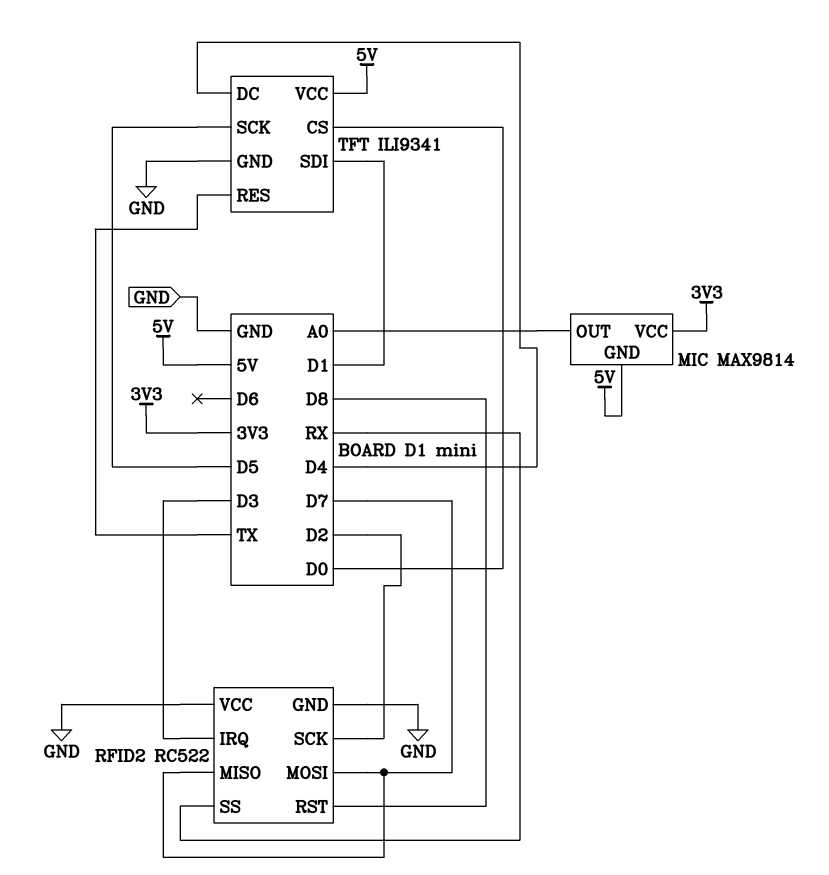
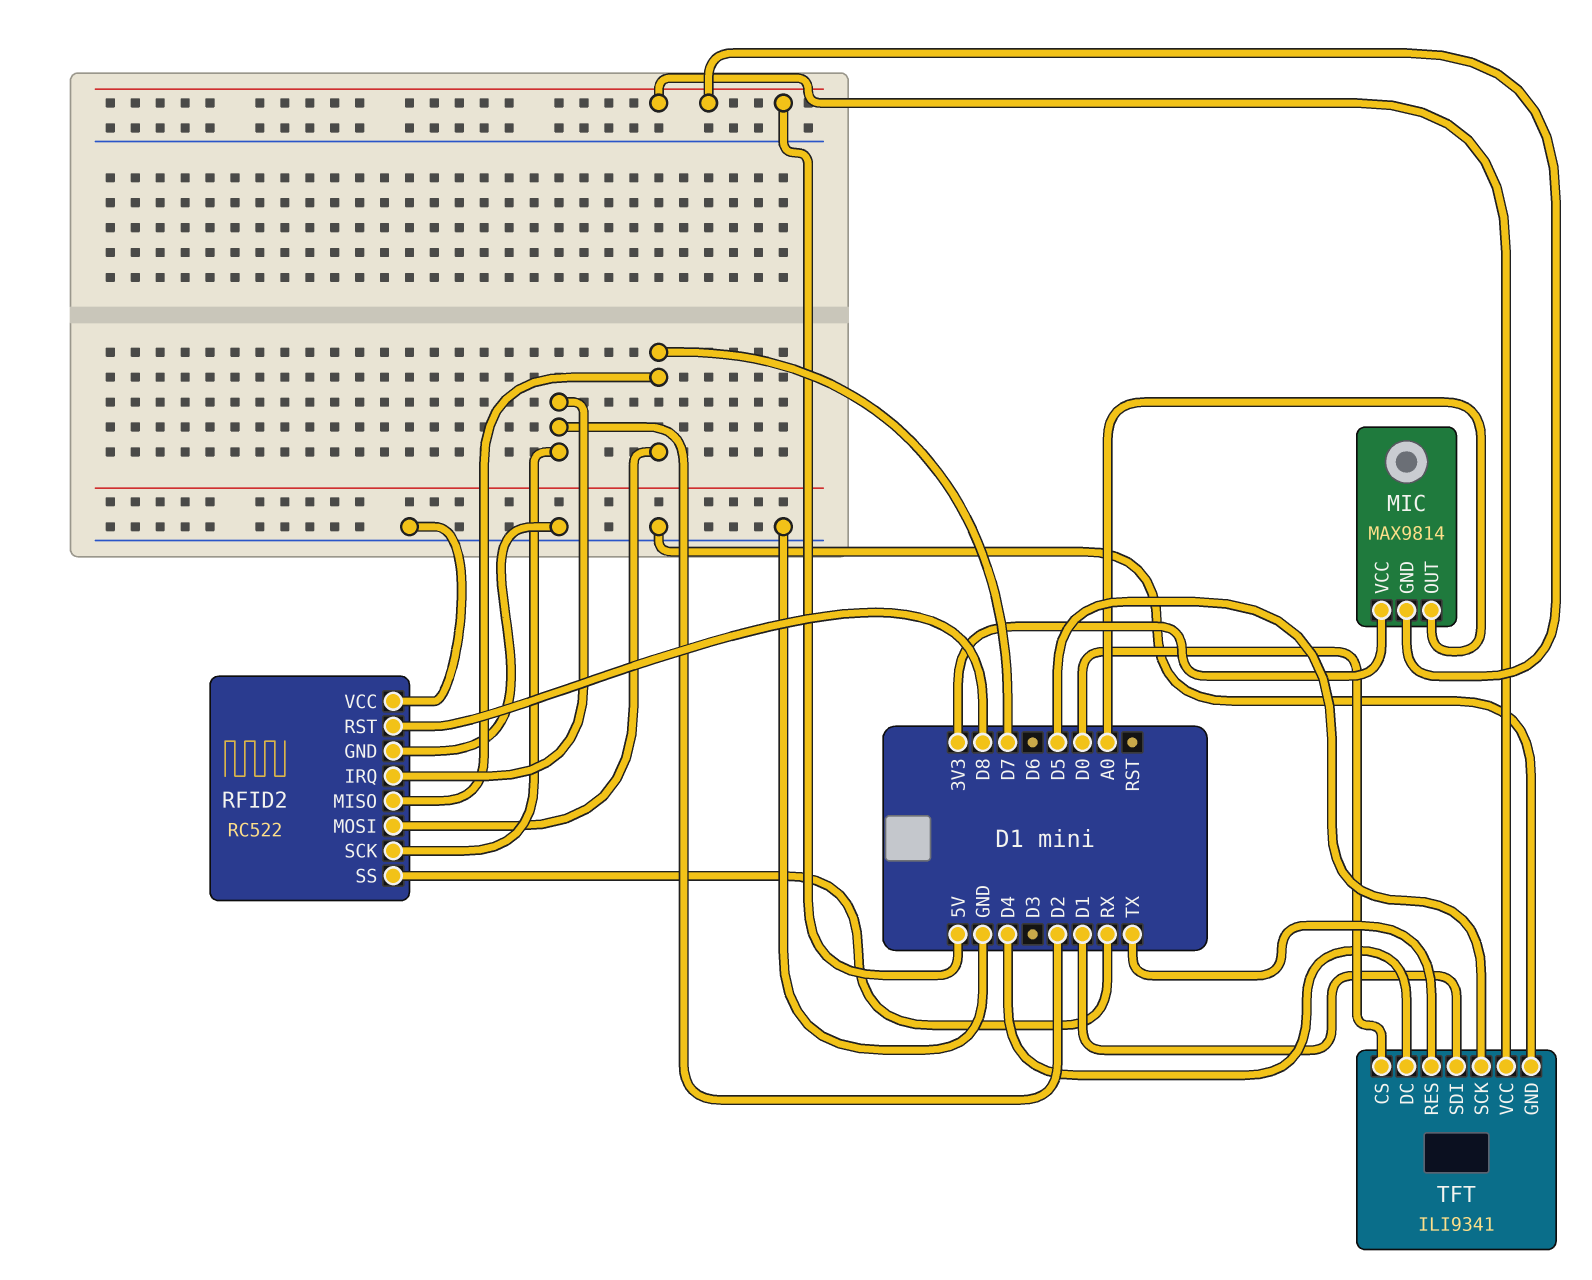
RFID2 pin IRQ: D3 -> D2

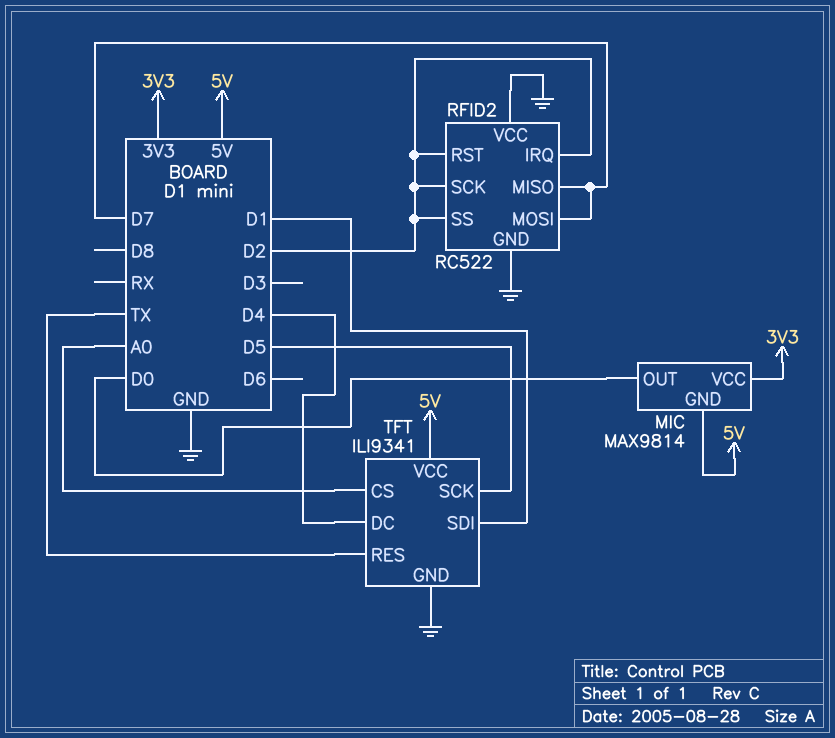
MIC pin OUT: A0 -> D0
RFID2 pin RST: D8 -> D2
RFID2 pin SS: RX -> D2
TFT pin CS: D0 -> A0

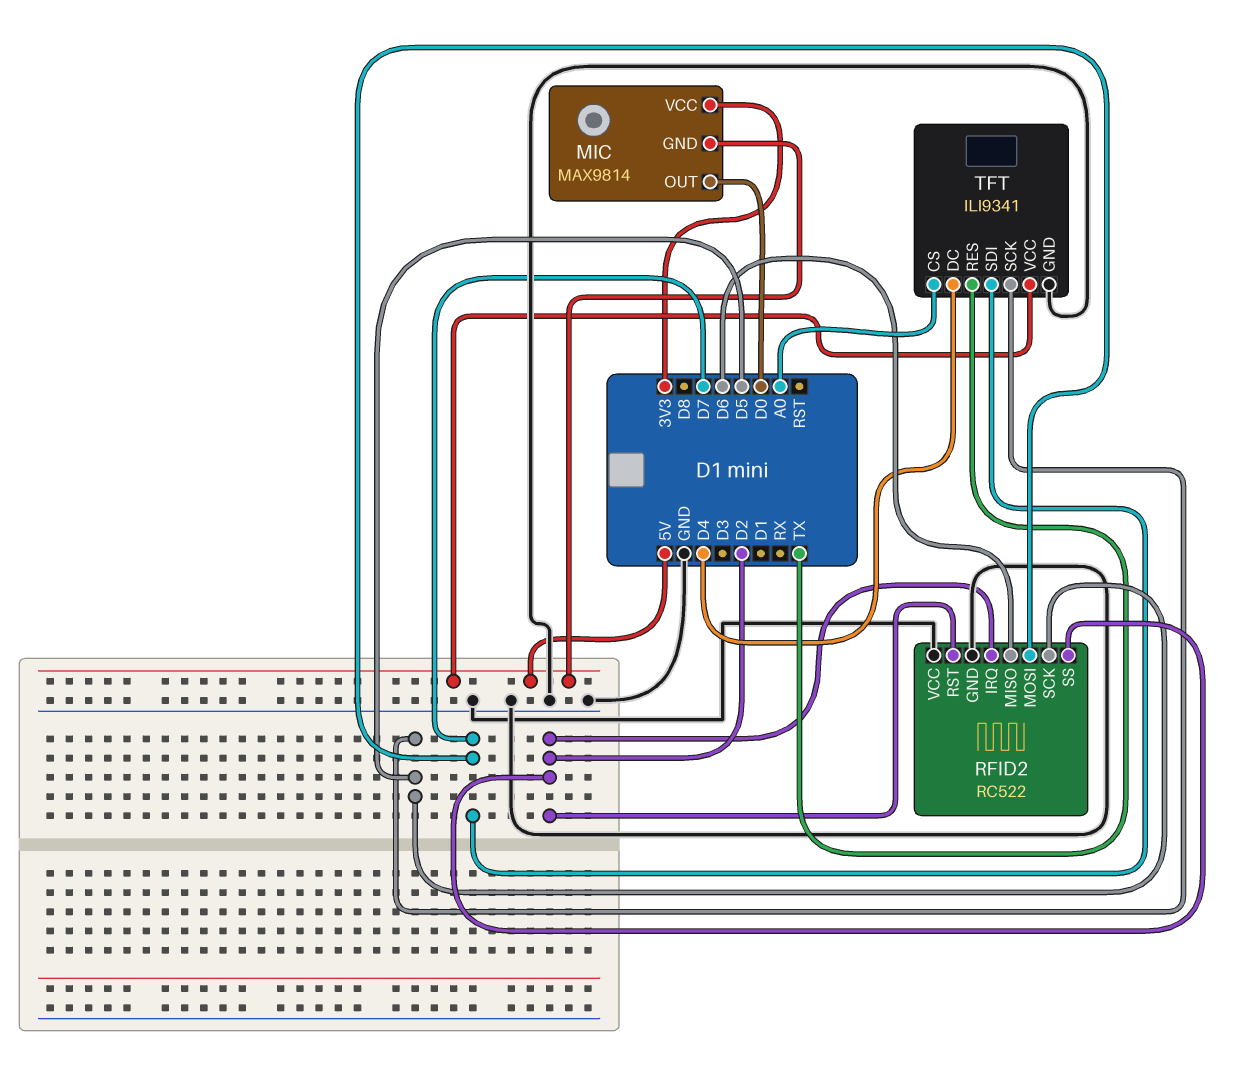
RFID2 pin MISO: D7 -> D6
RFID2 pin SCK: D2 -> D5
TFT pin SDI: D1 -> D7

